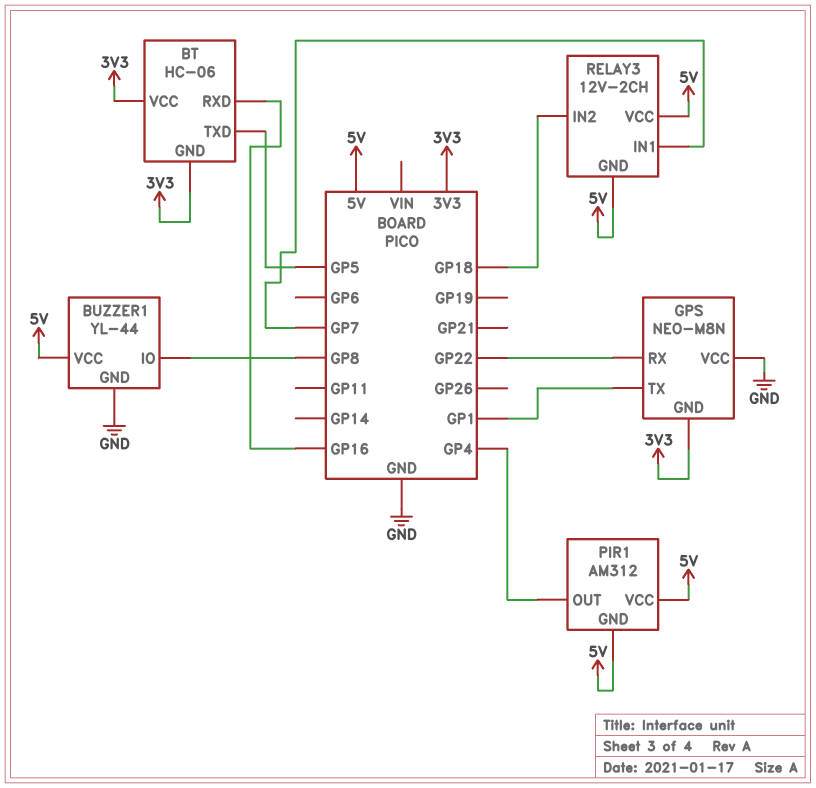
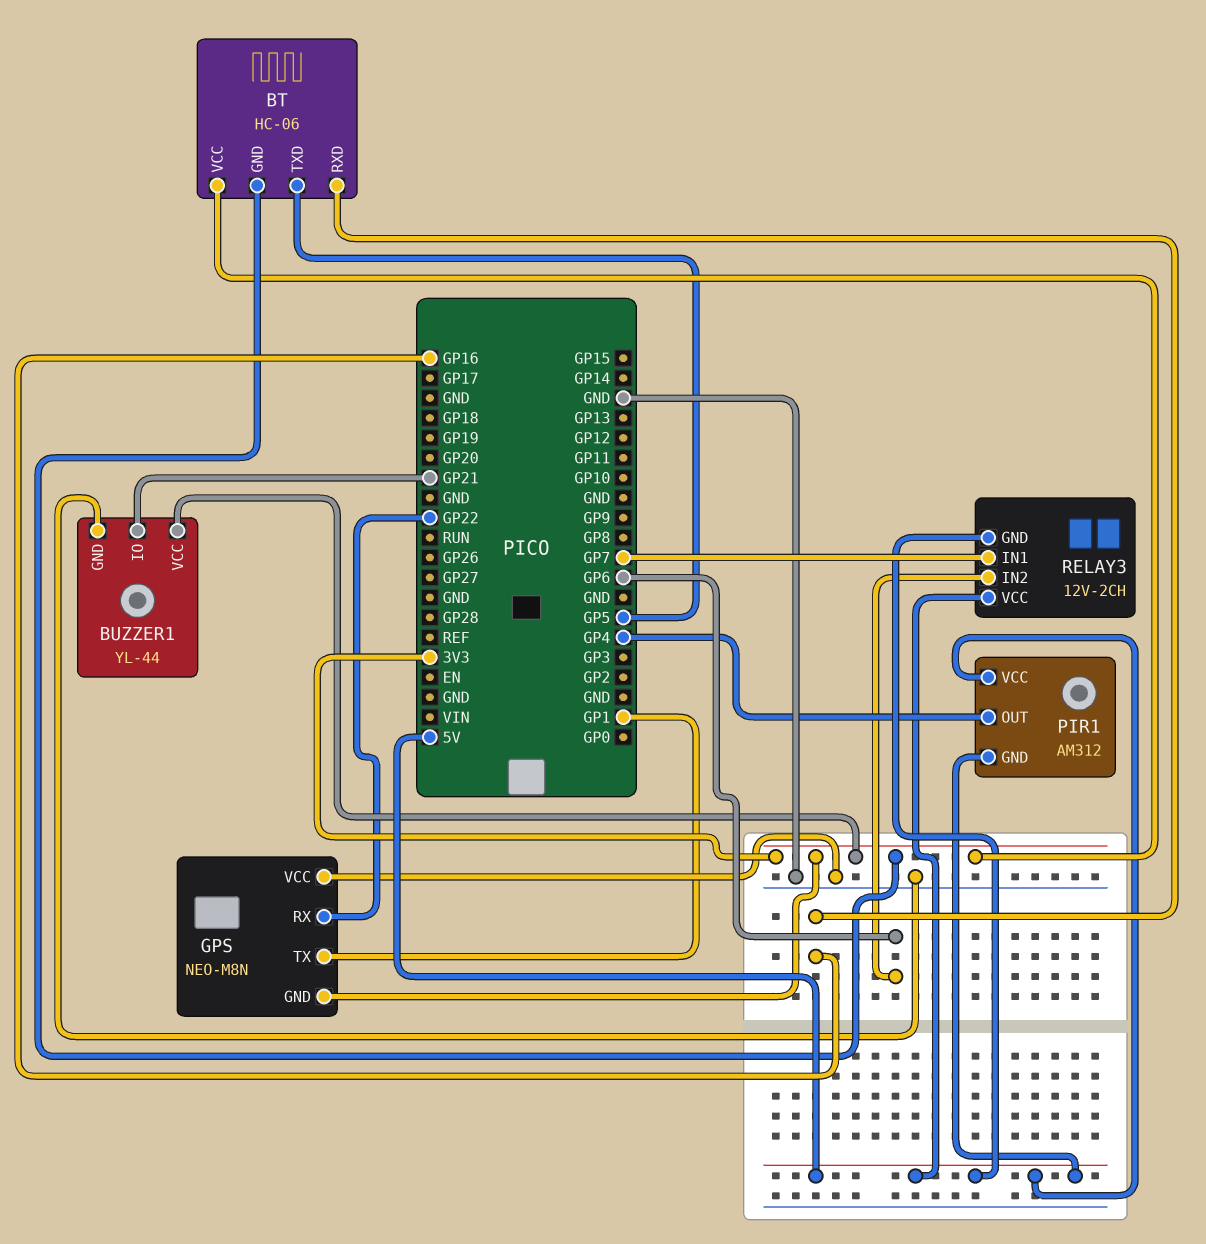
BUZZER1 pin IO: GP8 -> GP21
BUZZER1 pin VCC: 5V -> 3V3
RELAY3 pin IN2: GP18 -> GP6

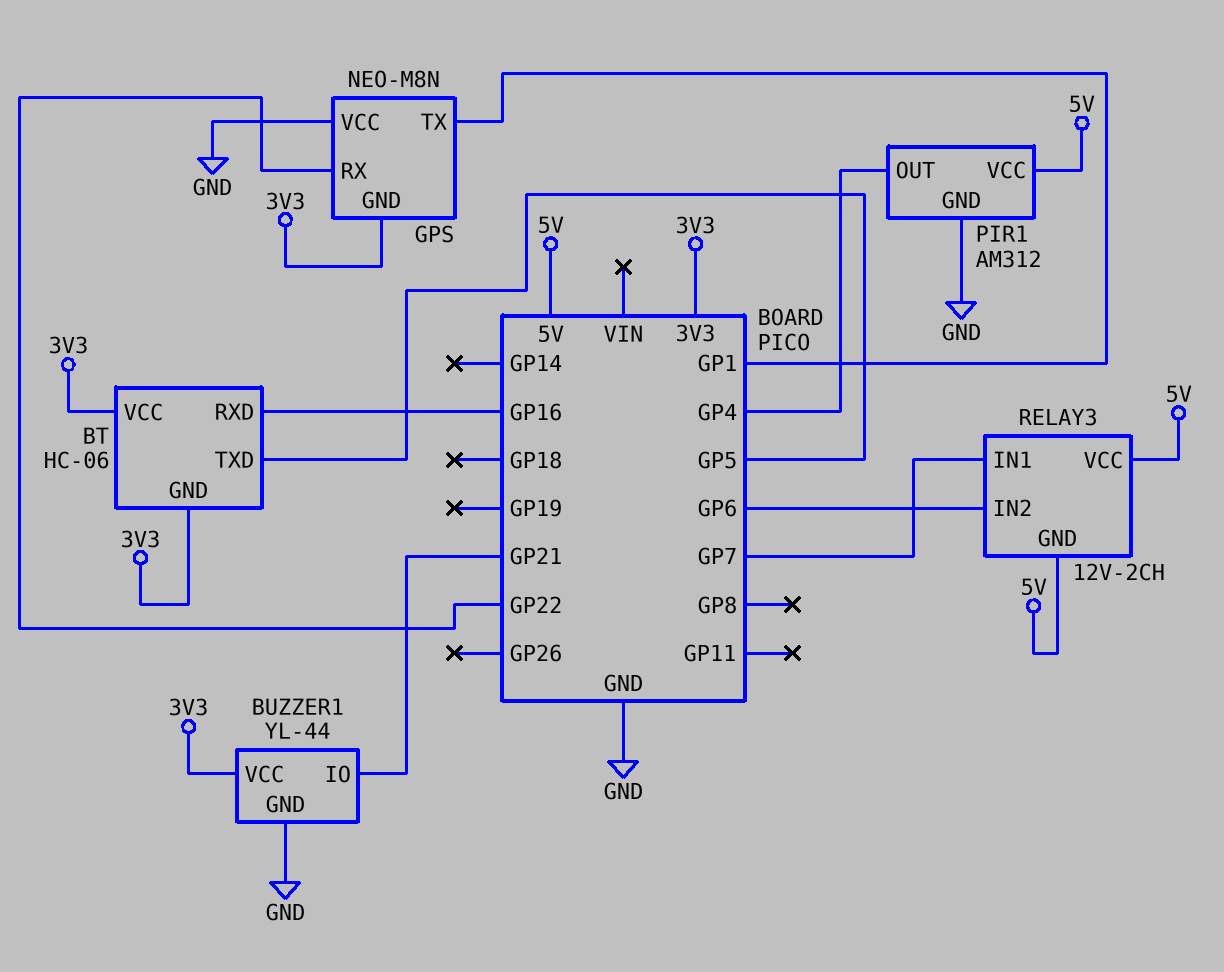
PIR1 pin GND: 5V -> GND

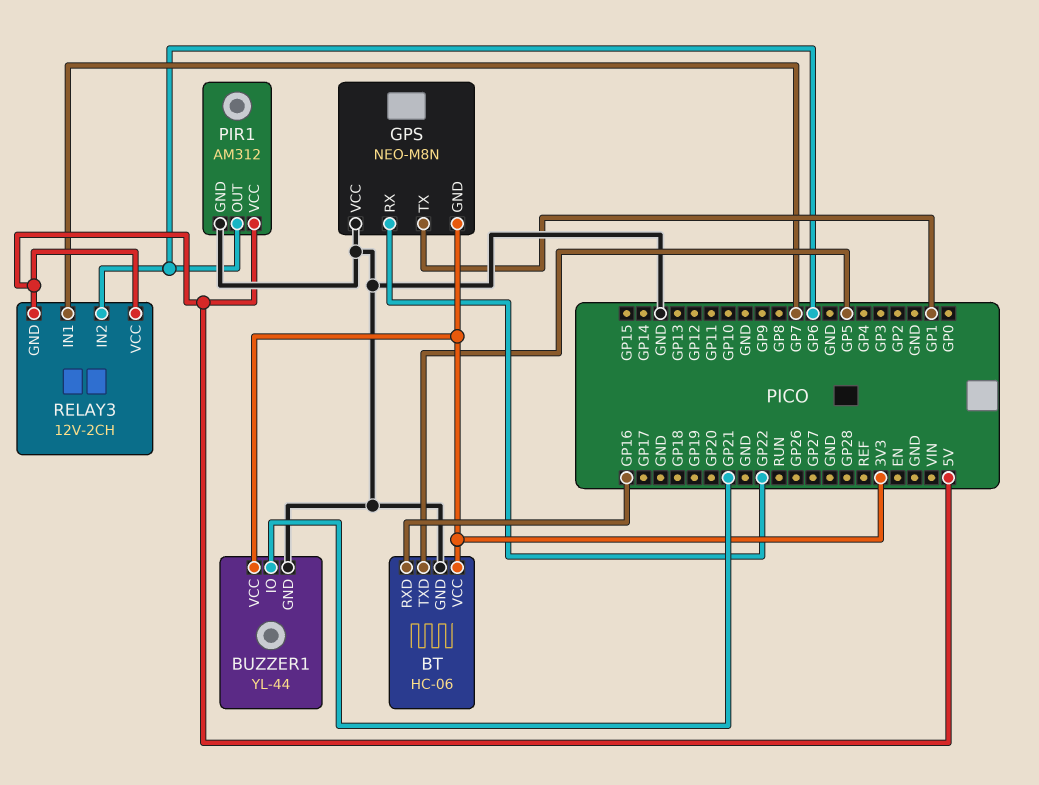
BT pin GND: 3V3 -> GND
PIR1 pin OUT: GP4 -> GP6

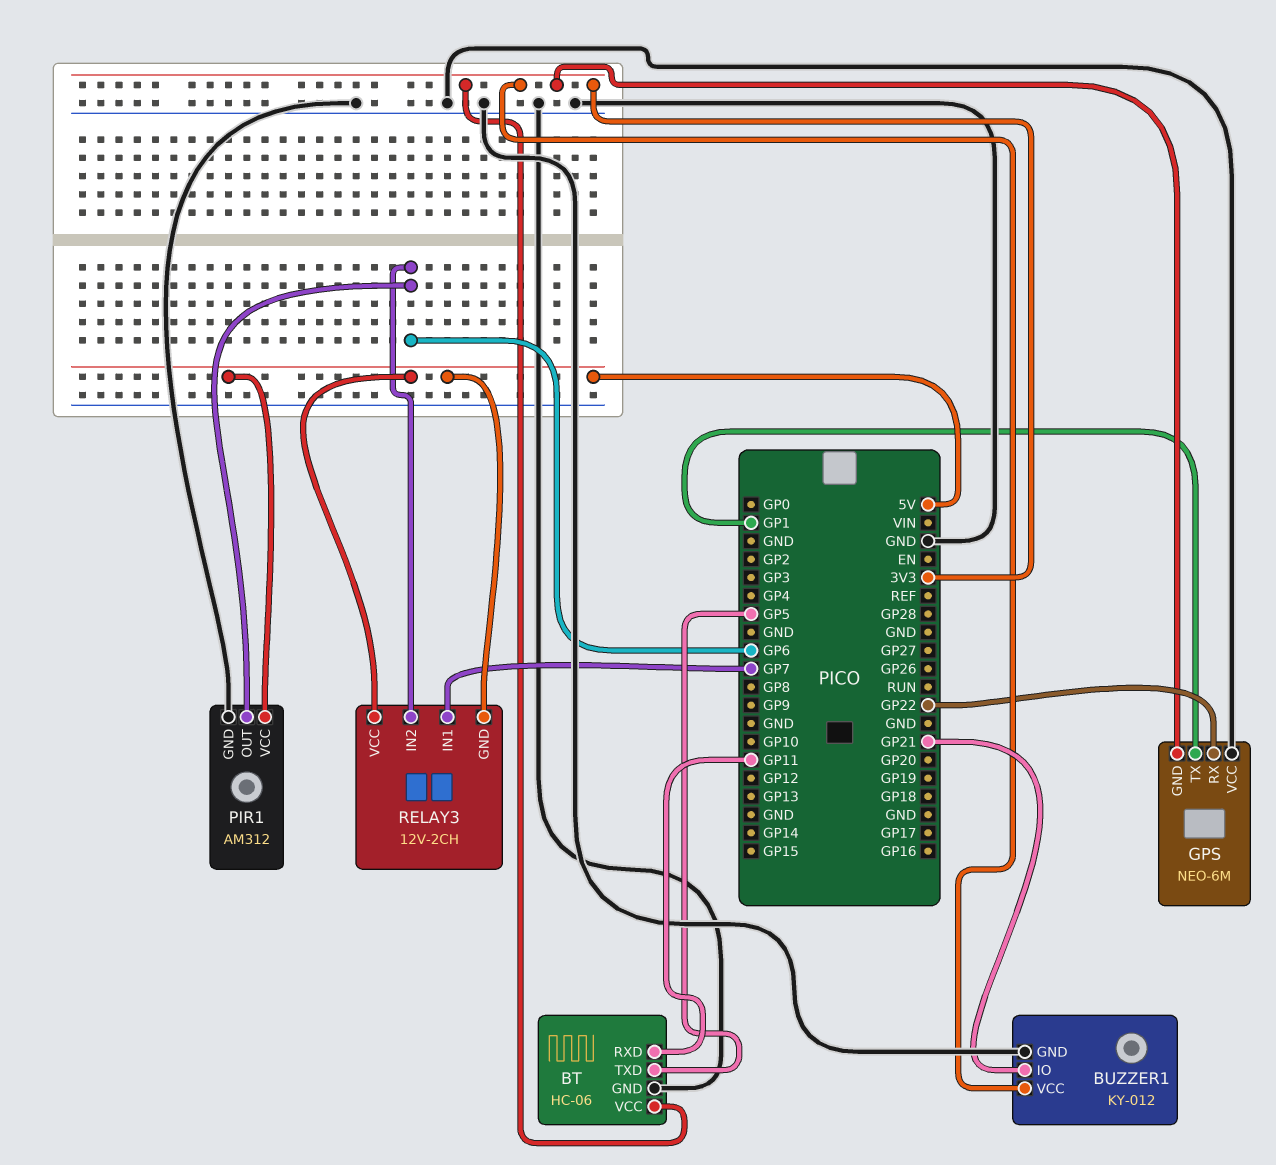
BT pin RXD: GP16 -> GP11
BUZZER1: YL-44 -> KY-012
GPS: NEO-M8N -> NEO-6M

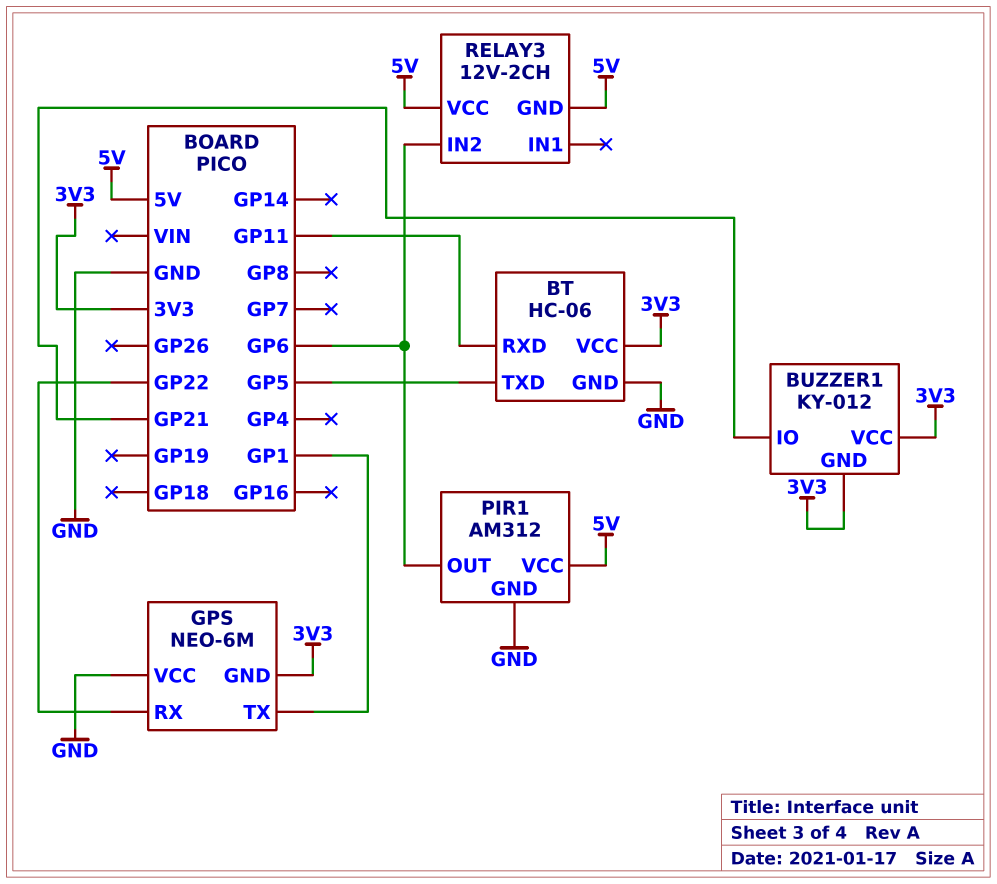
BUZZER1 pin GND: GND -> 3V3
RELAY3 pin IN1: GP7 -> none

